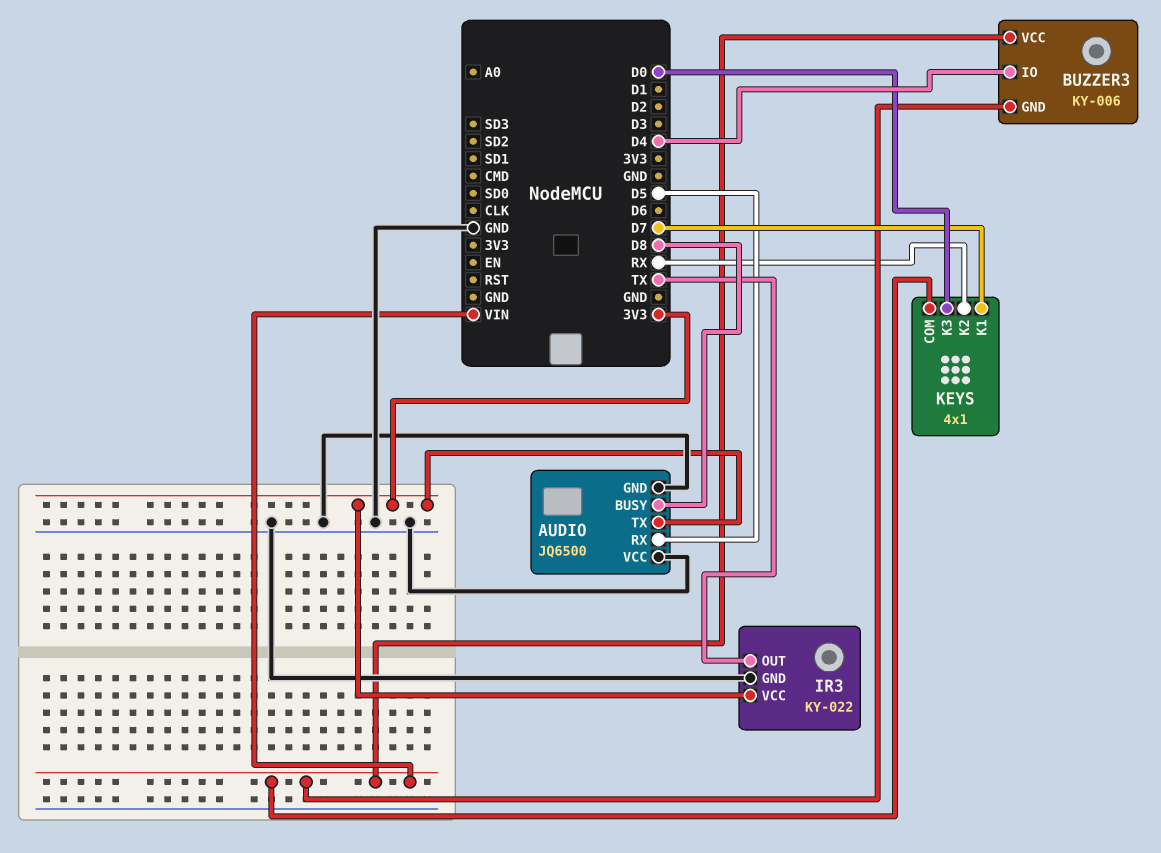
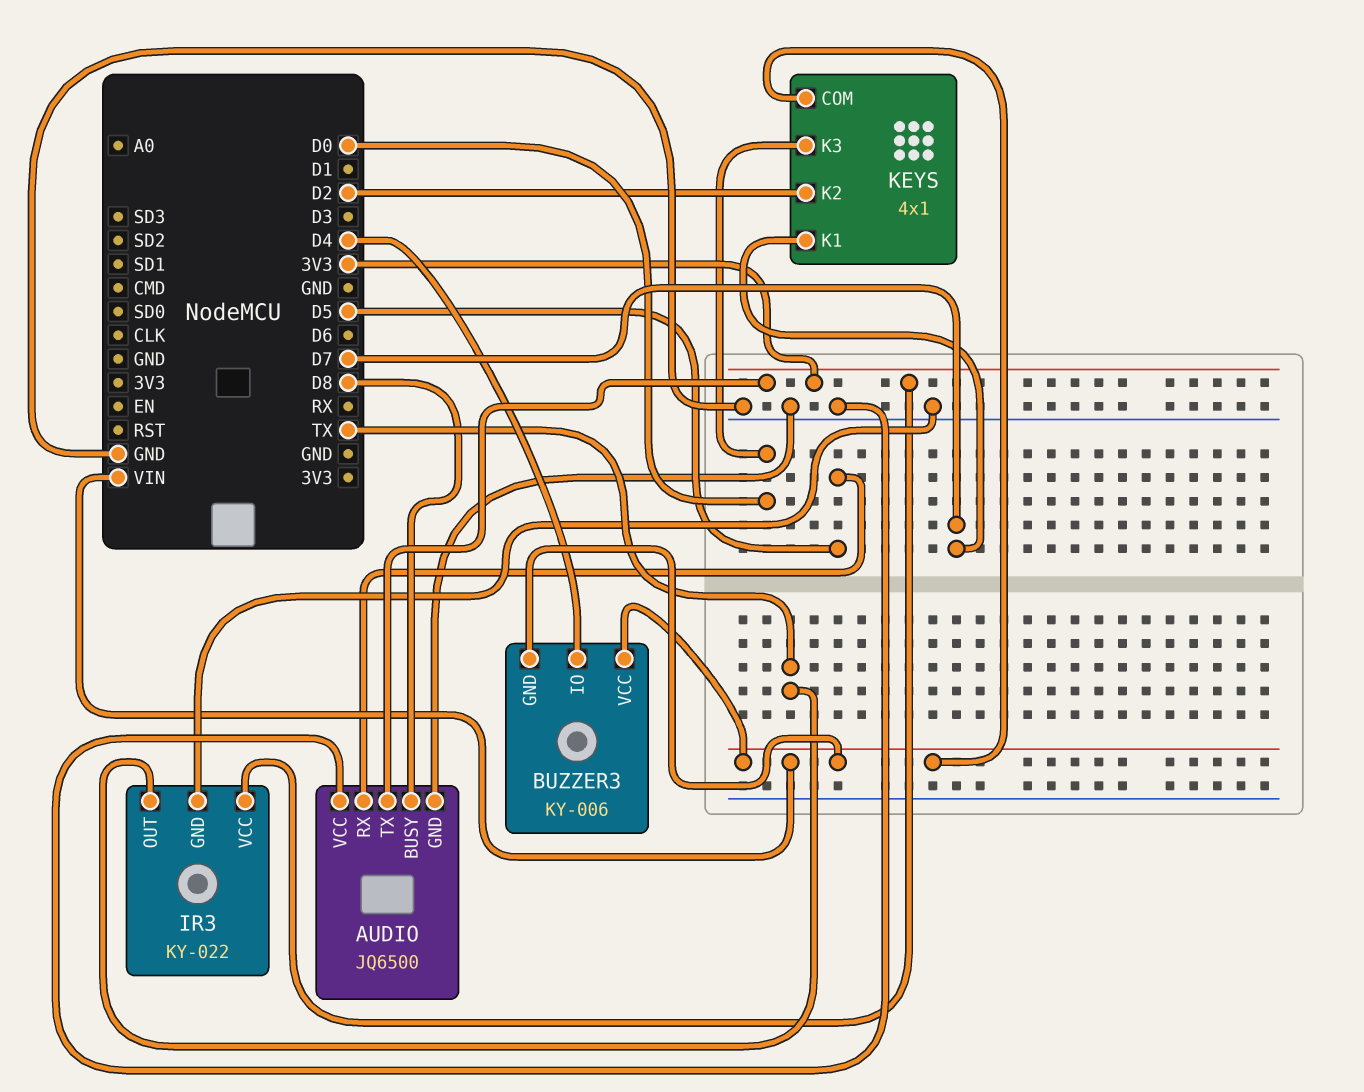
KEYS pin K2: RX -> D2

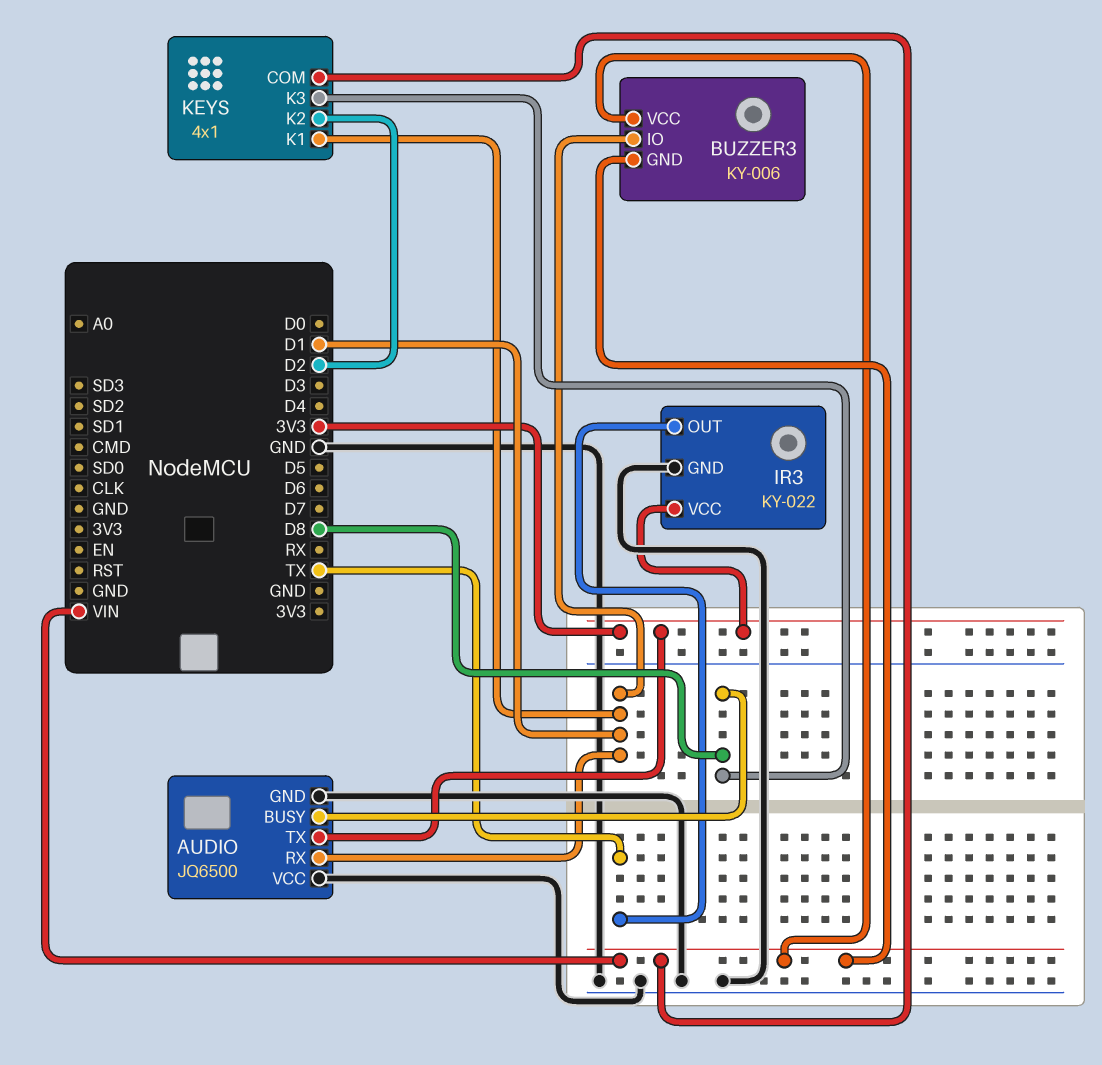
AUDIO pin RX: D5 -> D1
BUZZER3 pin IO: D4 -> D1
KEYS pin K1: D7 -> D1
KEYS pin K3: D0 -> D8

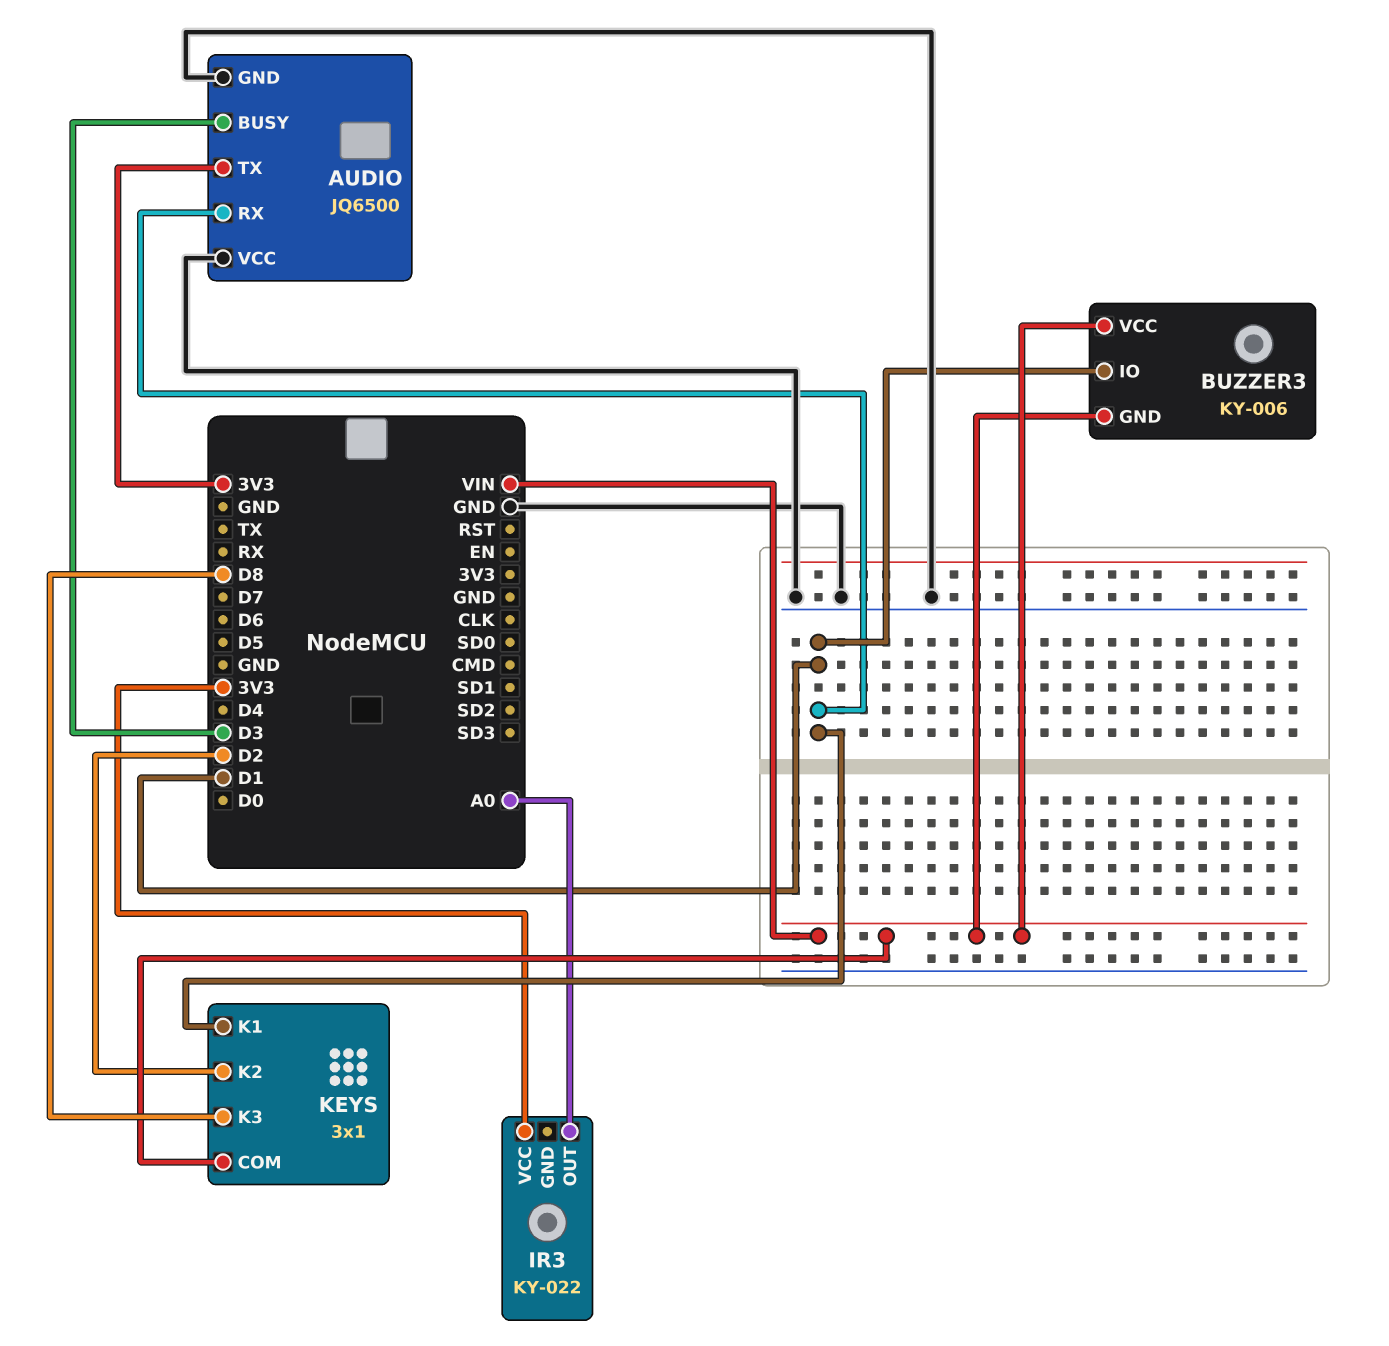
AUDIO pin BUSY: D8 -> D3
IR3 pin GND: GND -> none
IR3 pin OUT: TX -> A0
KEYS: 4x1 -> 3x1

